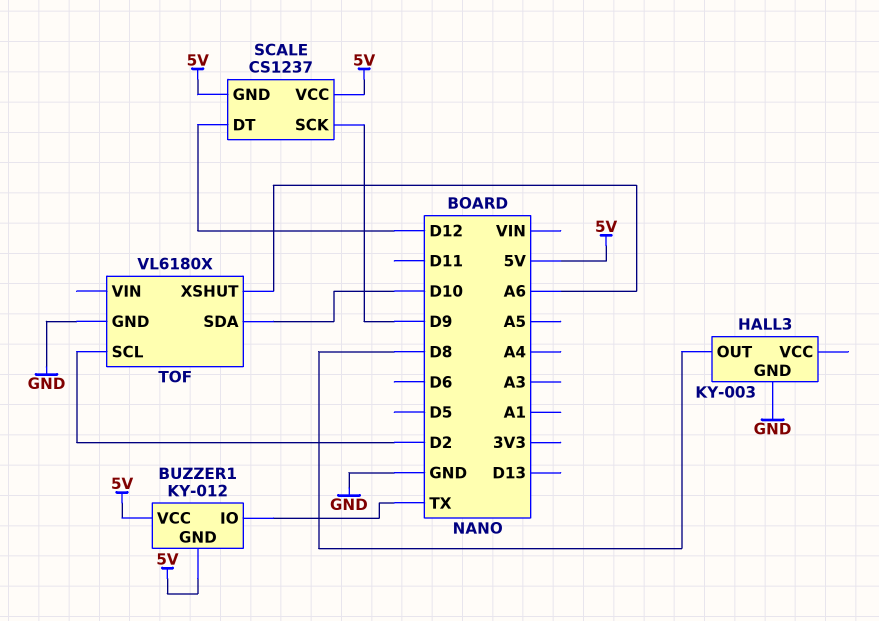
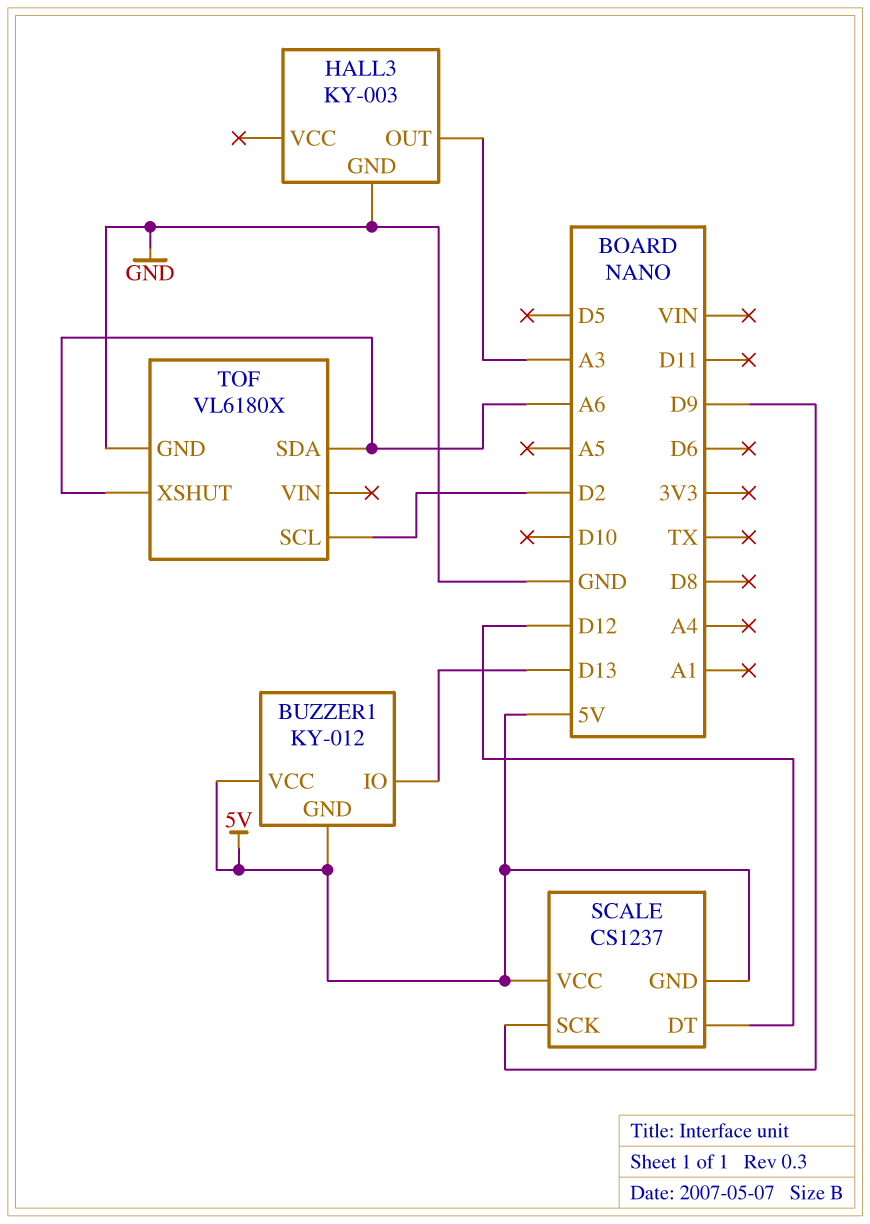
BUZZER1 pin IO: TX -> D13
HALL3 pin OUT: D8 -> A3
TOF pin SDA: D10 -> A6

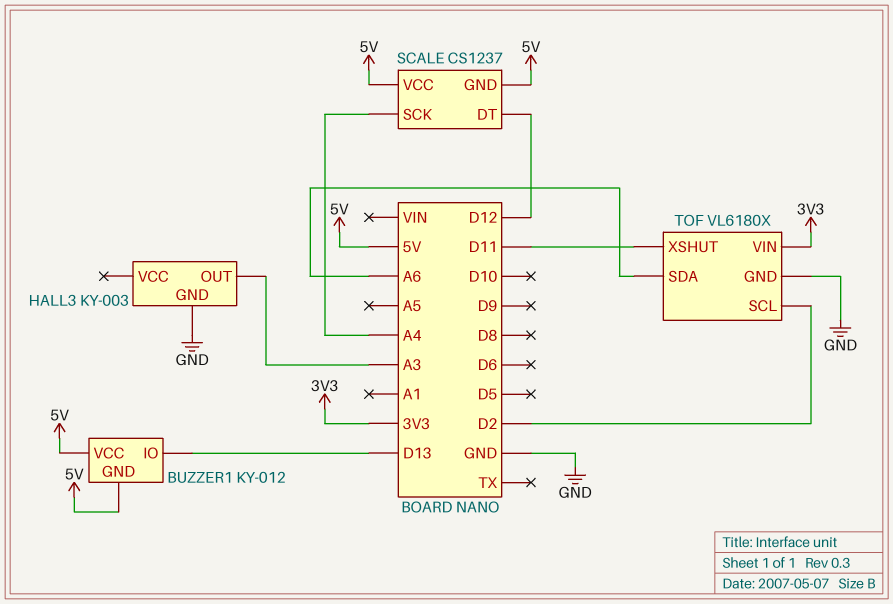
SCALE pin SCK: D9 -> A4
TOF pin VIN: none -> 3V3
TOF pin XSHUT: A6 -> D11

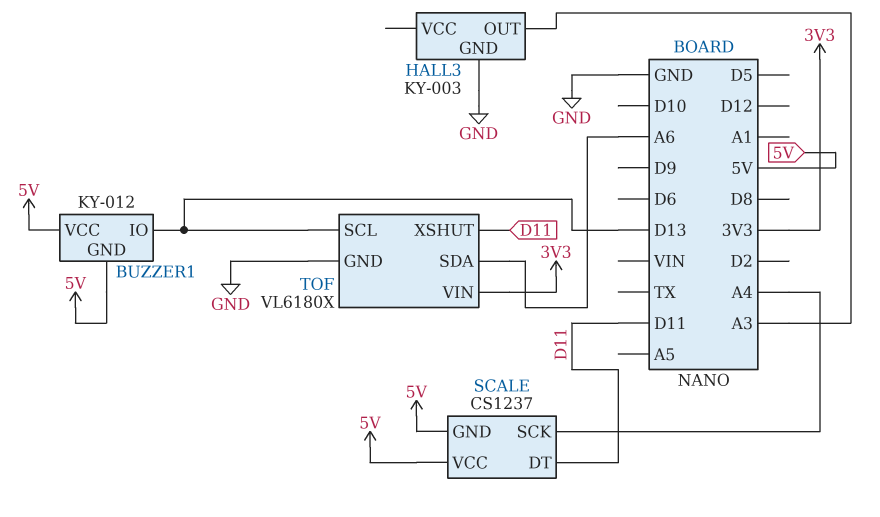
SCALE pin DT: D12 -> D11
TOF pin SCL: D2 -> D13

